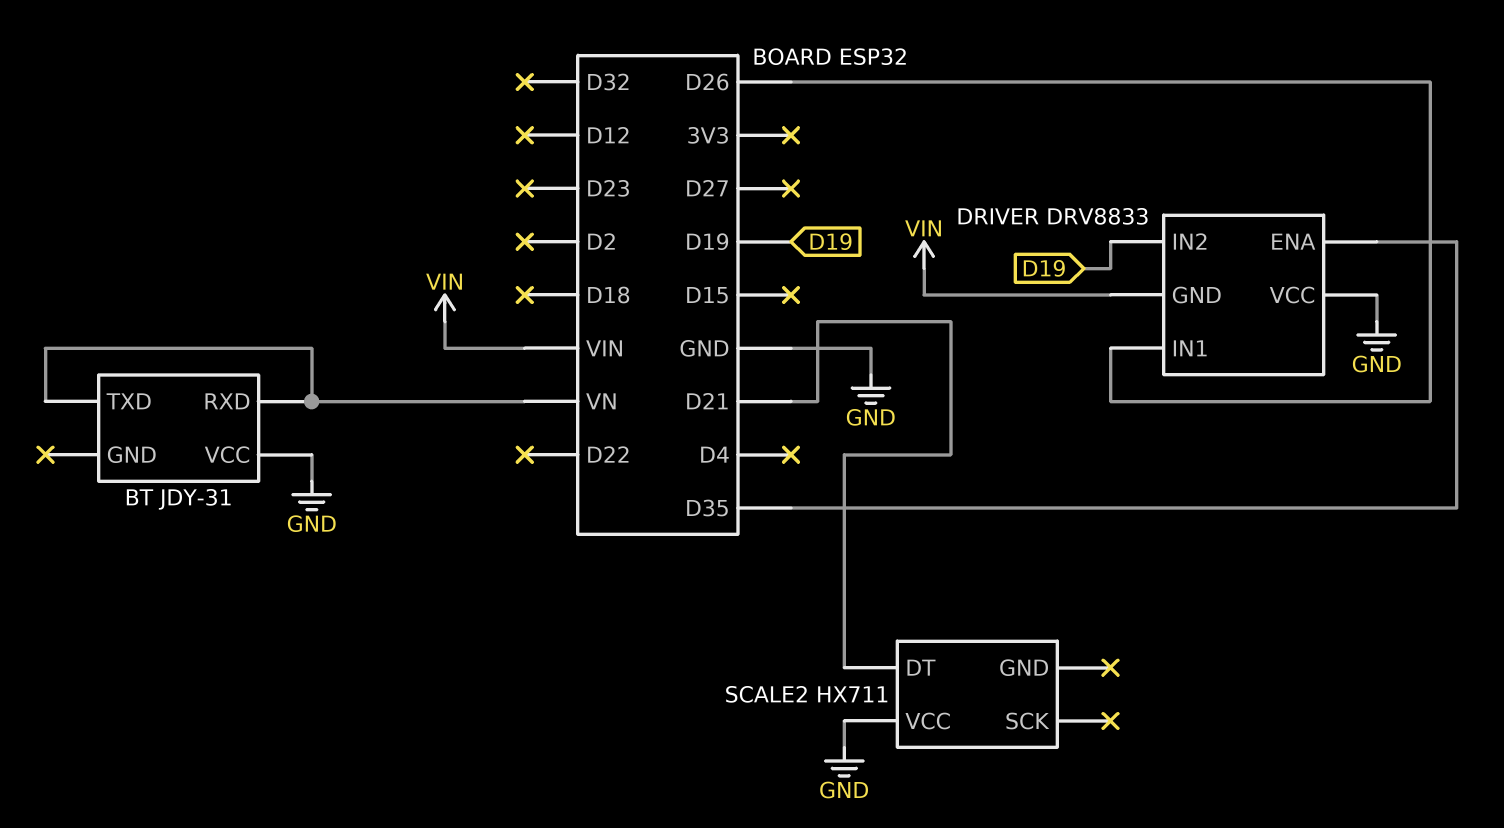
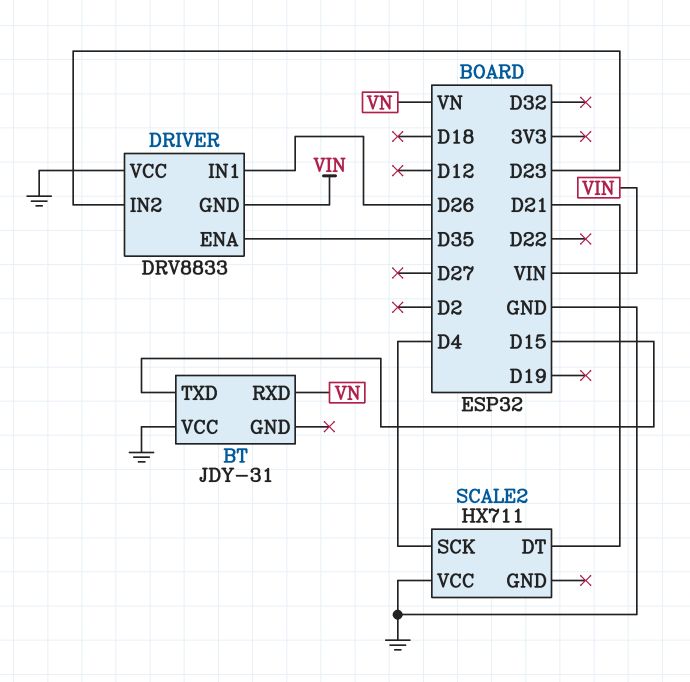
BT pin TXD: VN -> D15
DRIVER pin IN2: D19 -> D23
SCALE2 pin SCK: none -> D4

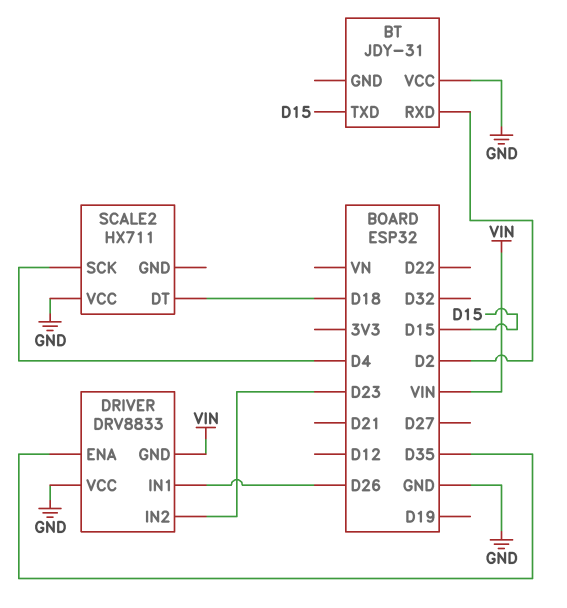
BT pin RXD: VN -> D2
SCALE2 pin DT: D21 -> D18

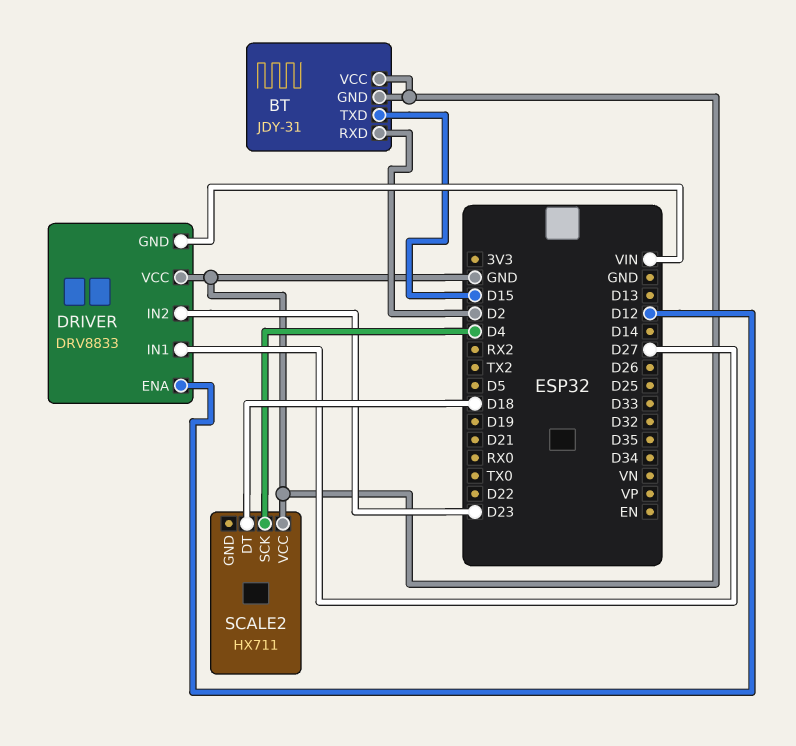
BT pin GND: none -> GND
DRIVER pin ENA: D35 -> D12
DRIVER pin IN1: D26 -> D27

